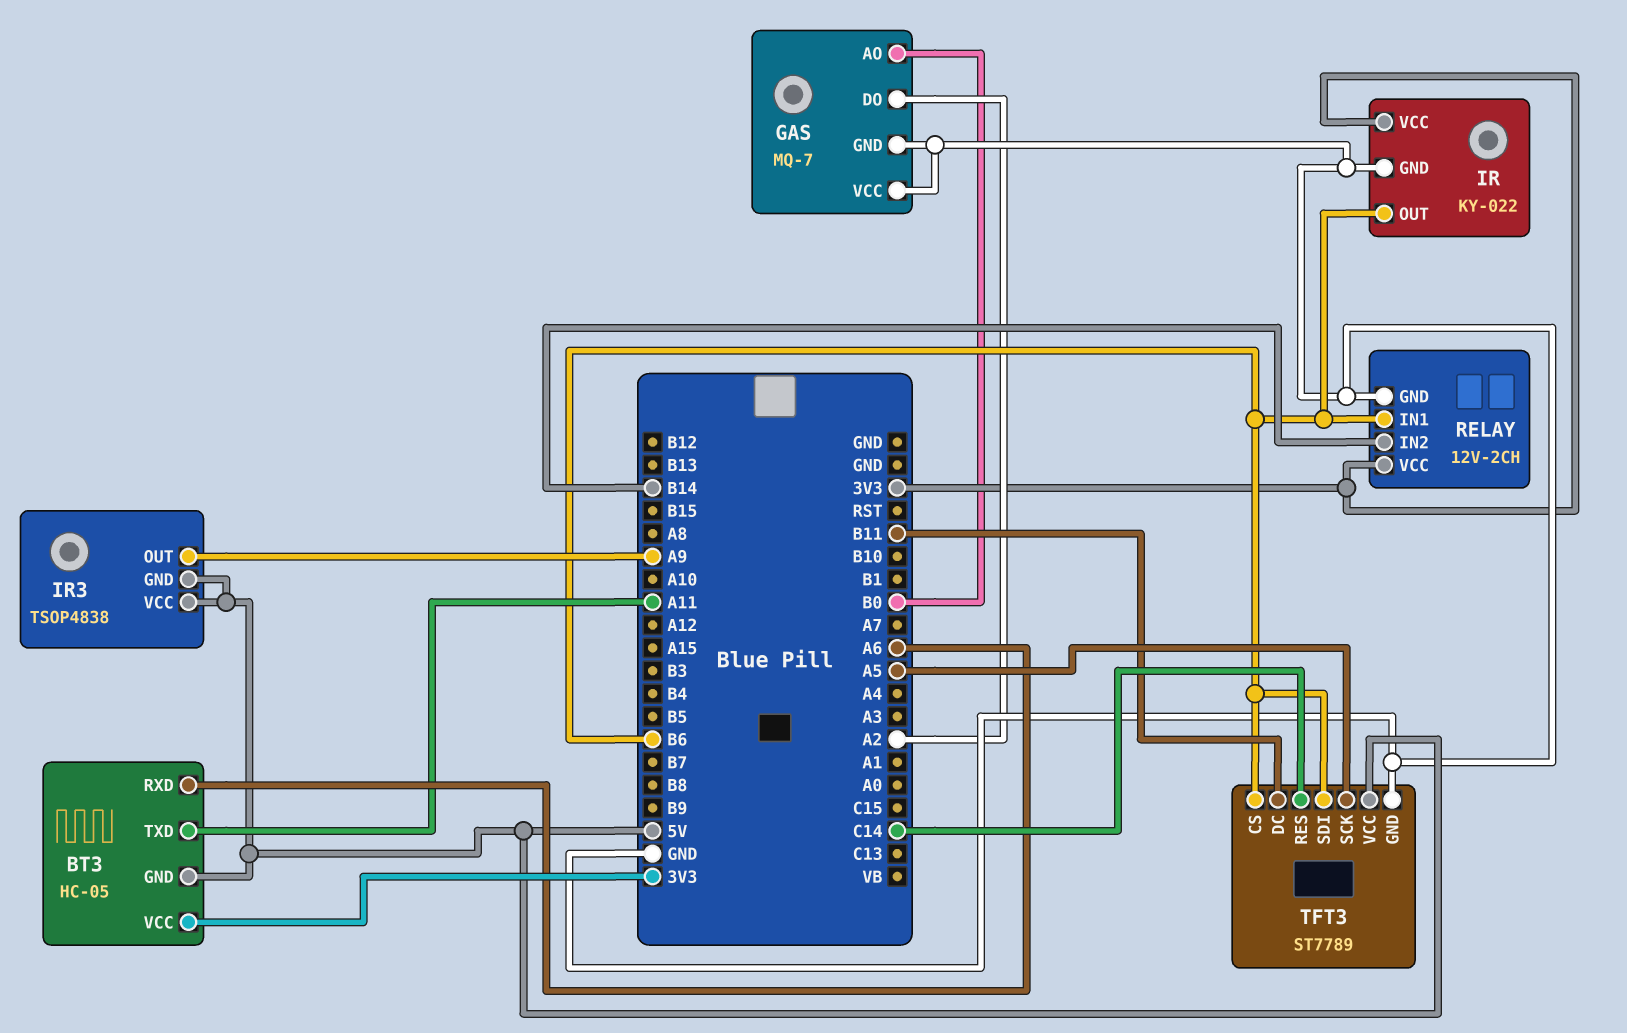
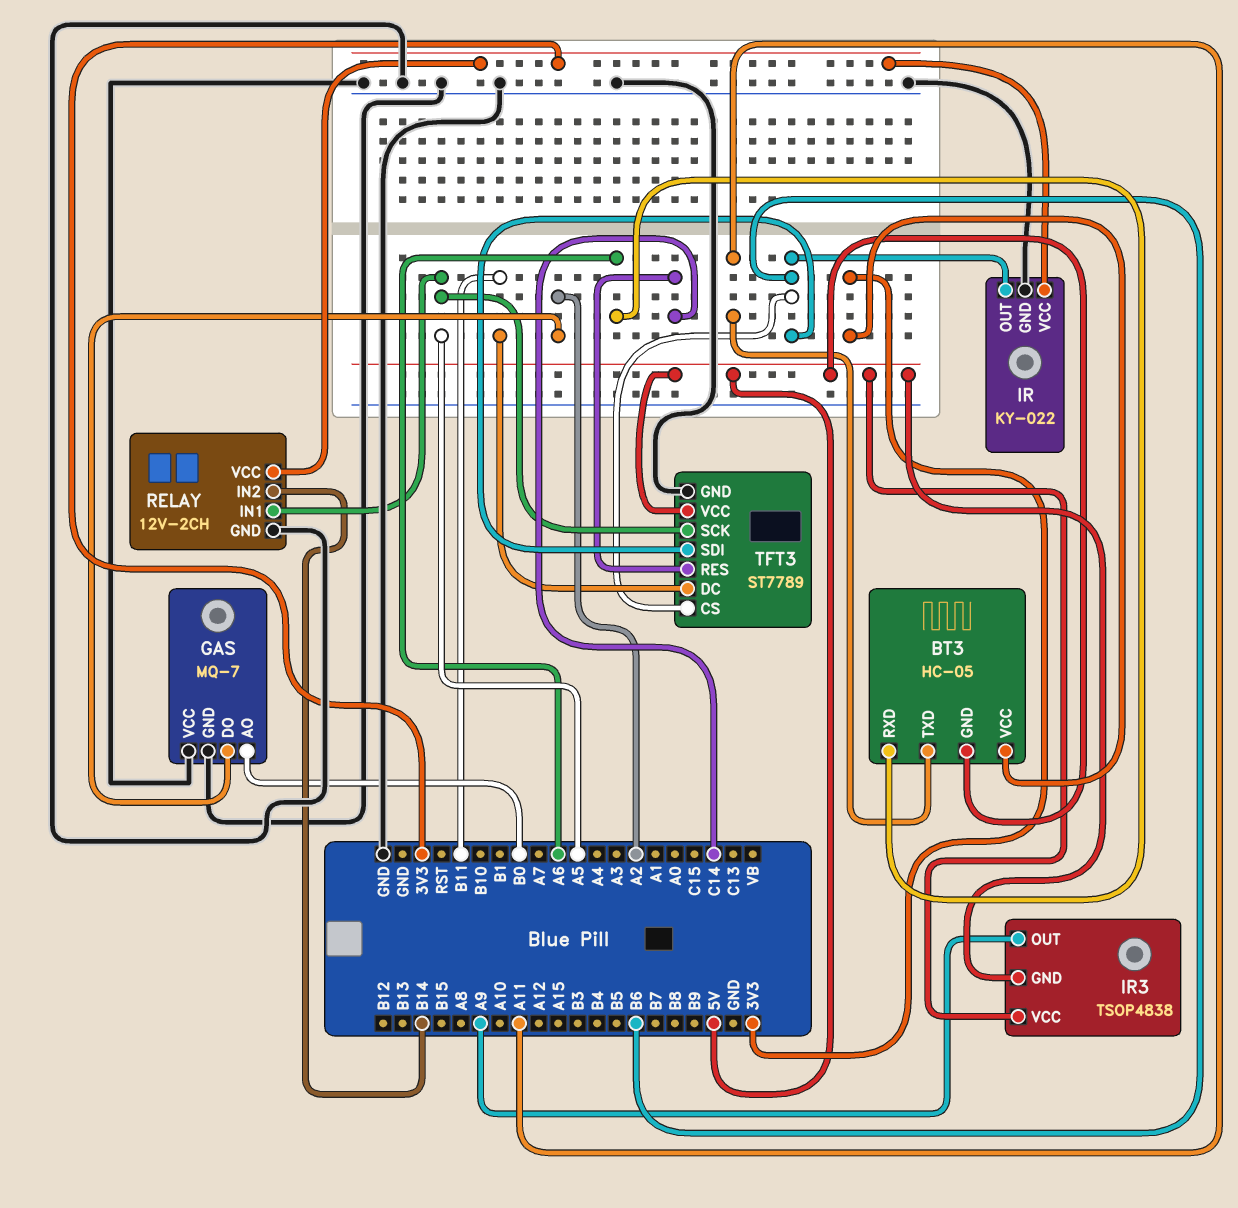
RELAY pin IN1: B6 -> A5

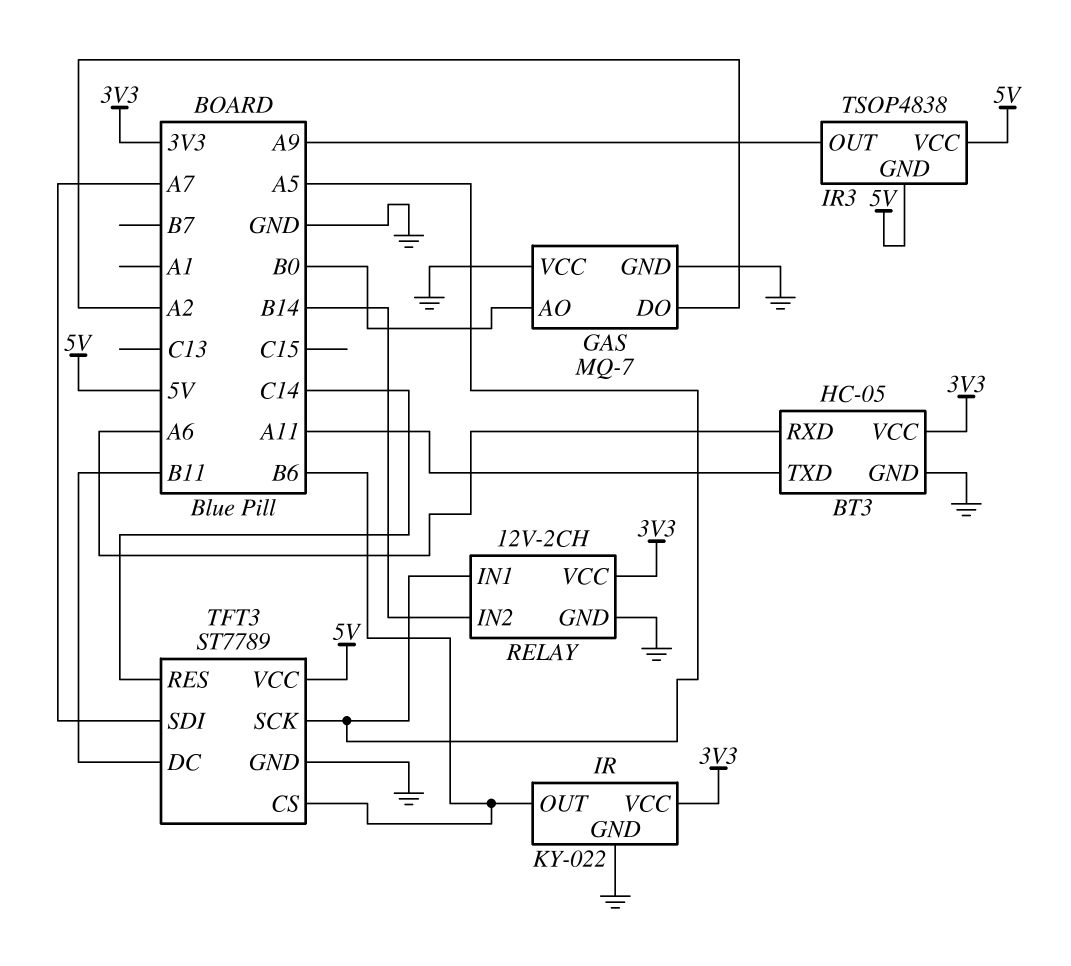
BT3 pin GND: 5V -> GND
TFT3 pin SDI: B6 -> A7

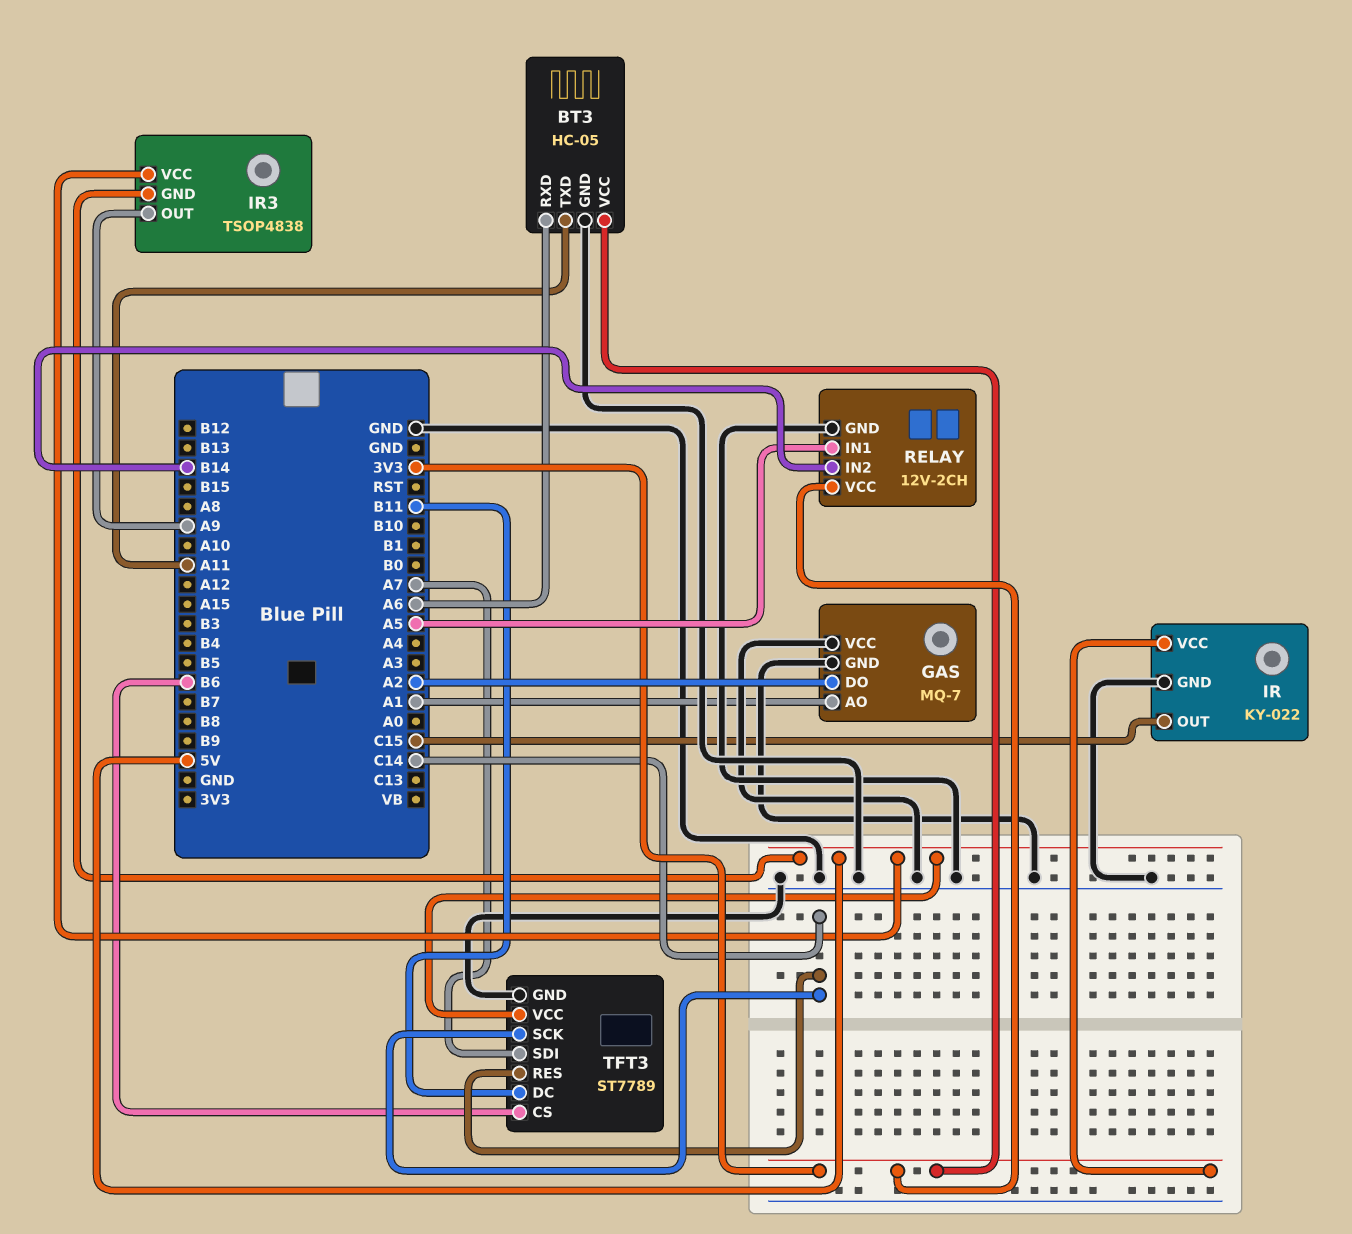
GAS pin AO: B0 -> A1
IR pin OUT: B6 -> C15
TFT3 pin SCK: A5 -> C14

